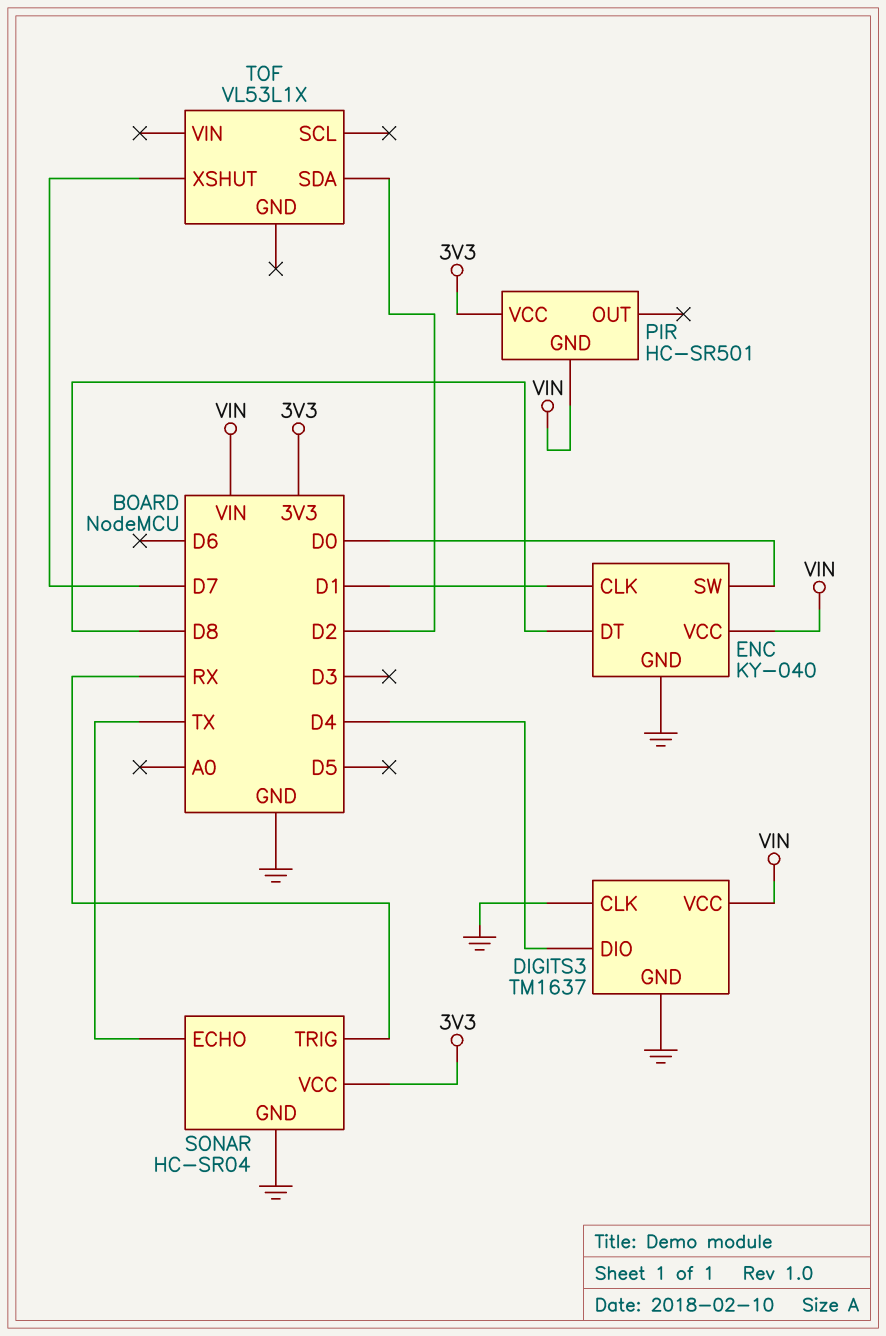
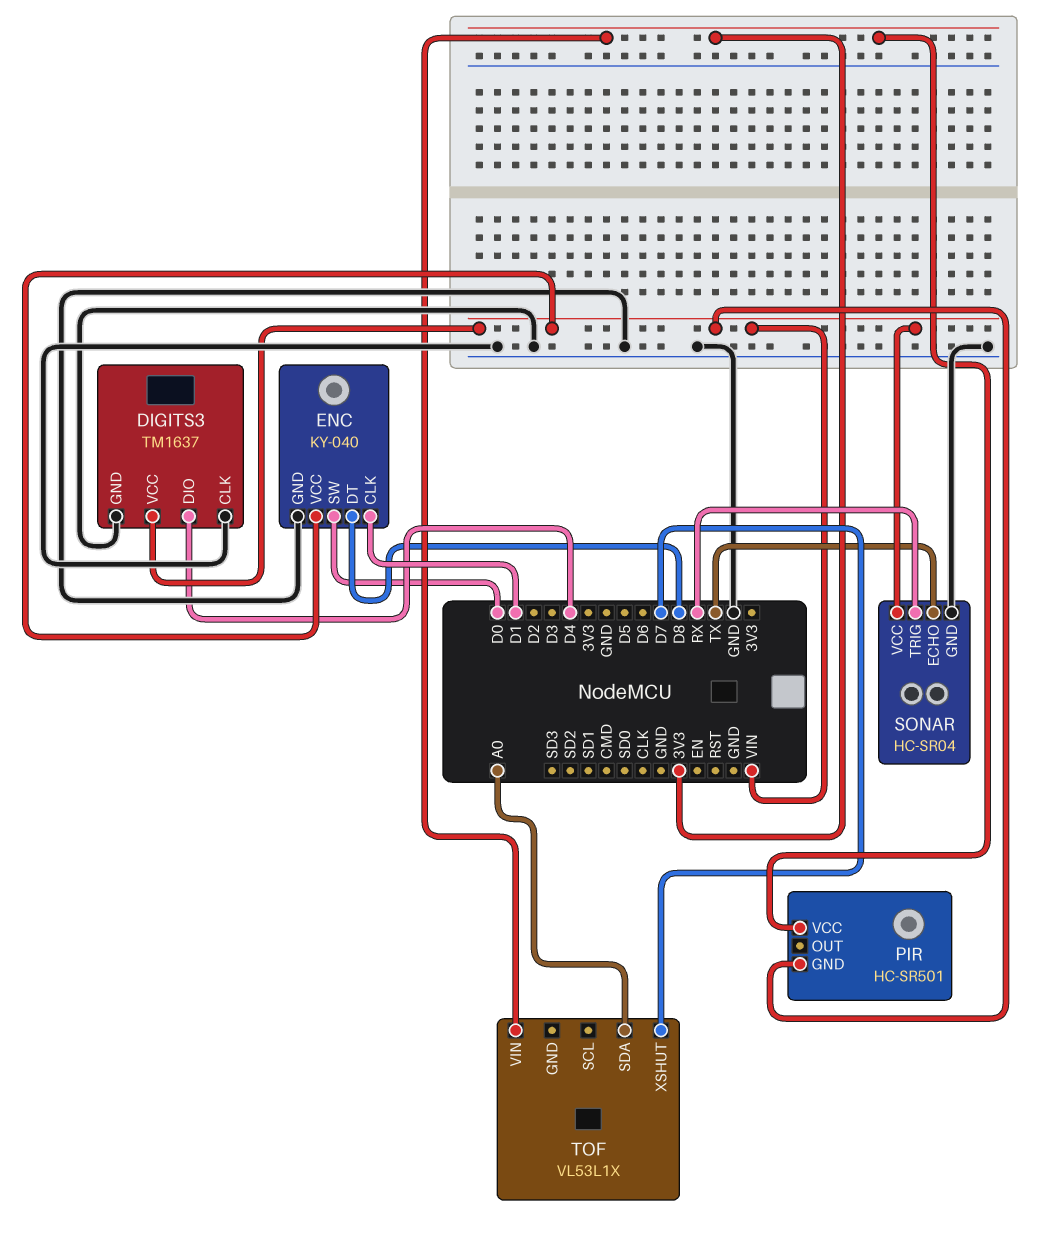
SONAR pin VCC: 3V3 -> VIN
TOF pin SDA: D2 -> A0
TOF pin VIN: none -> 3V3

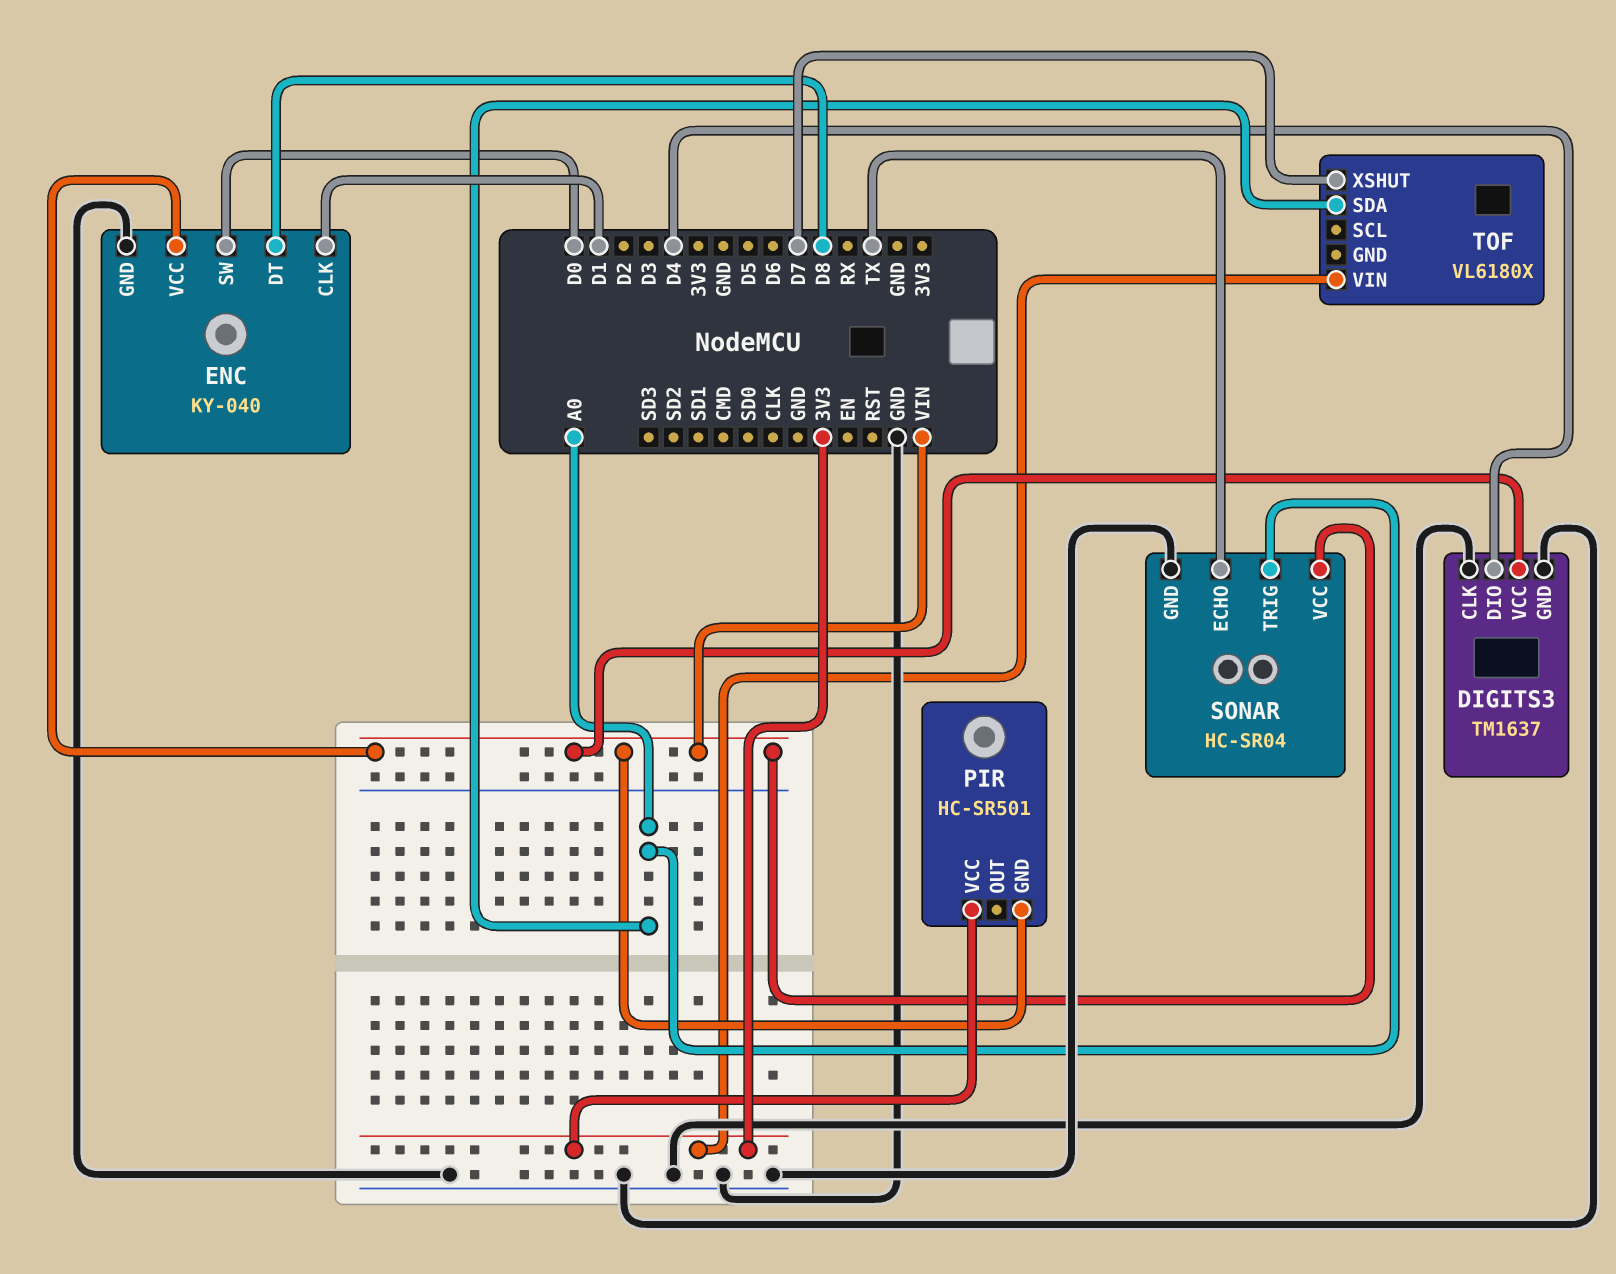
SONAR pin TRIG: RX -> A0
TOF: VL53L1X -> VL6180X

